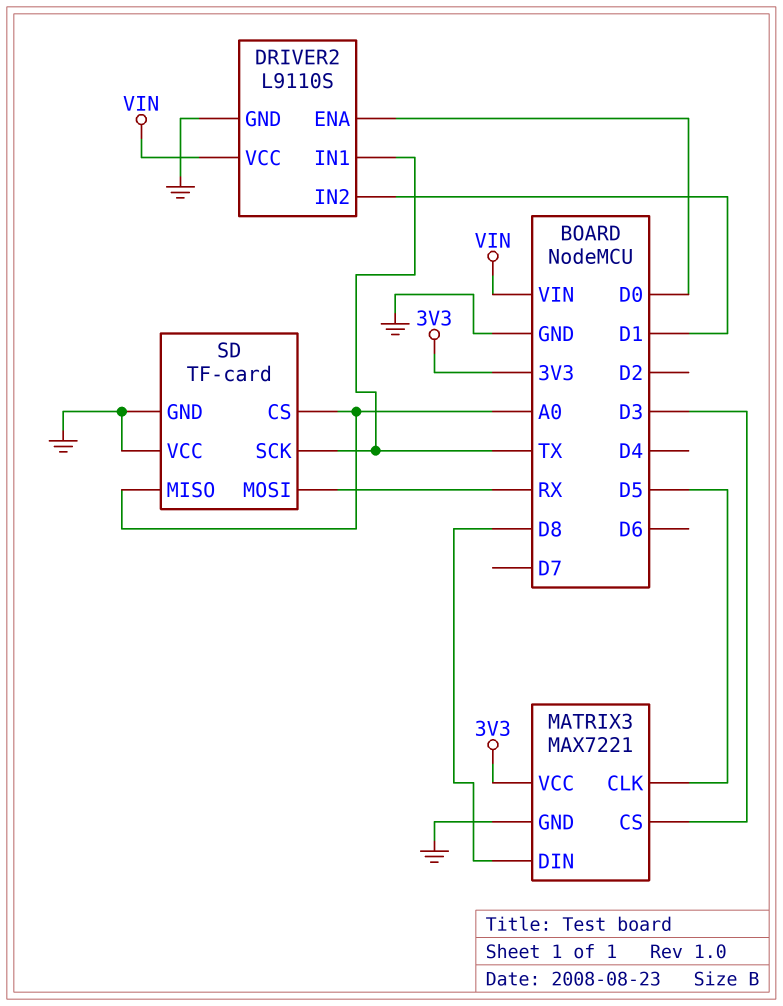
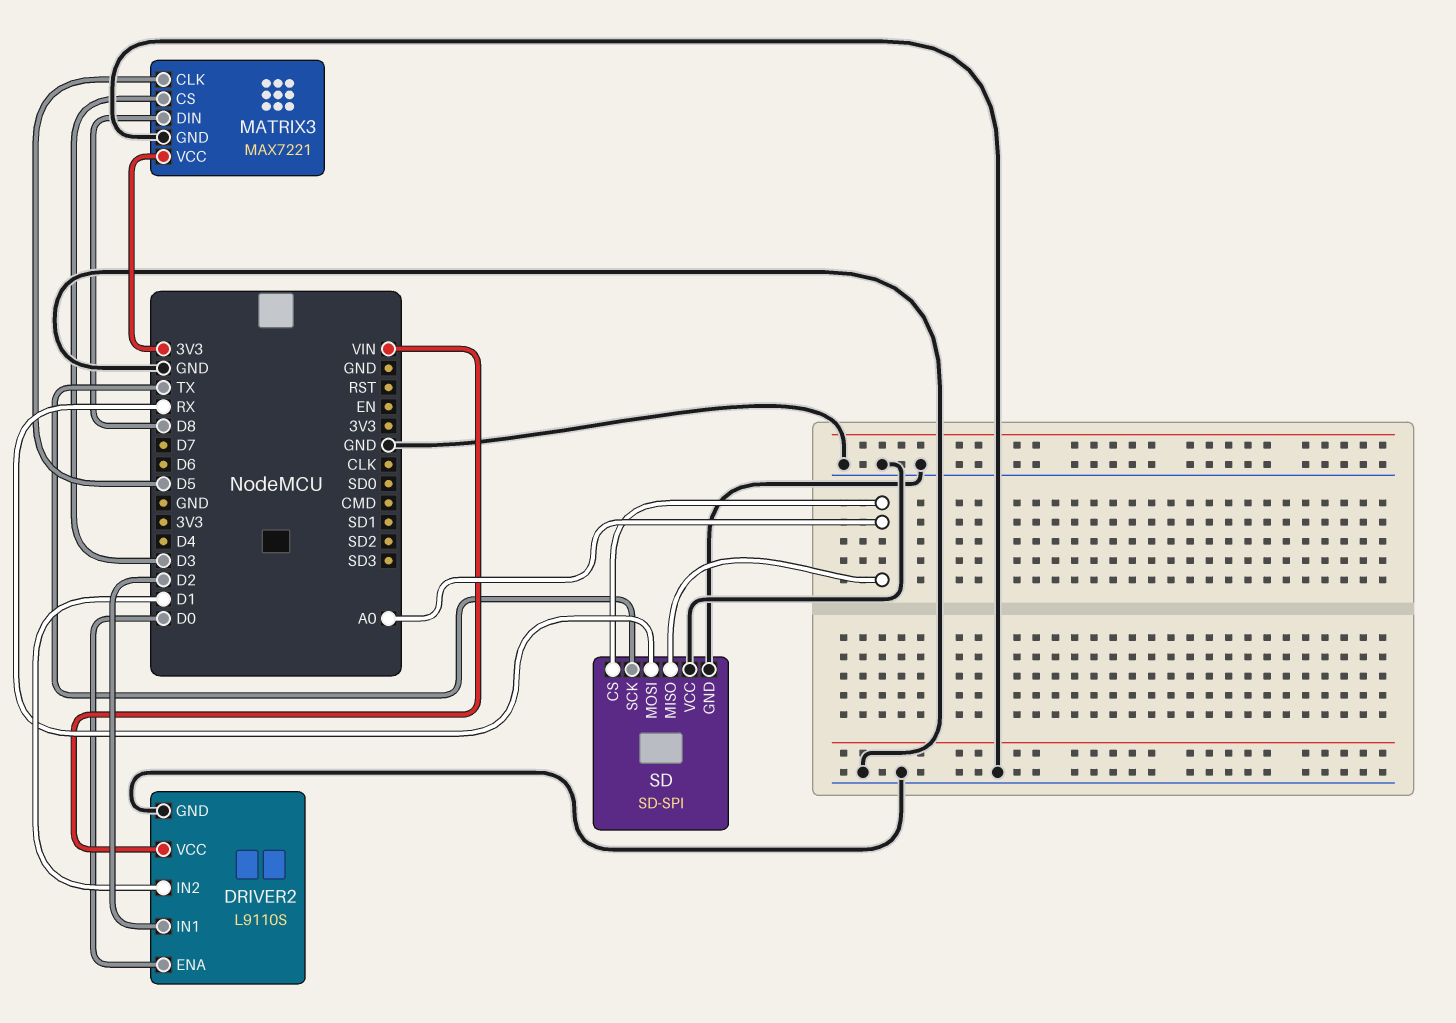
DRIVER2 pin IN1: TX -> D2
SD: TF-card -> SD-SPI

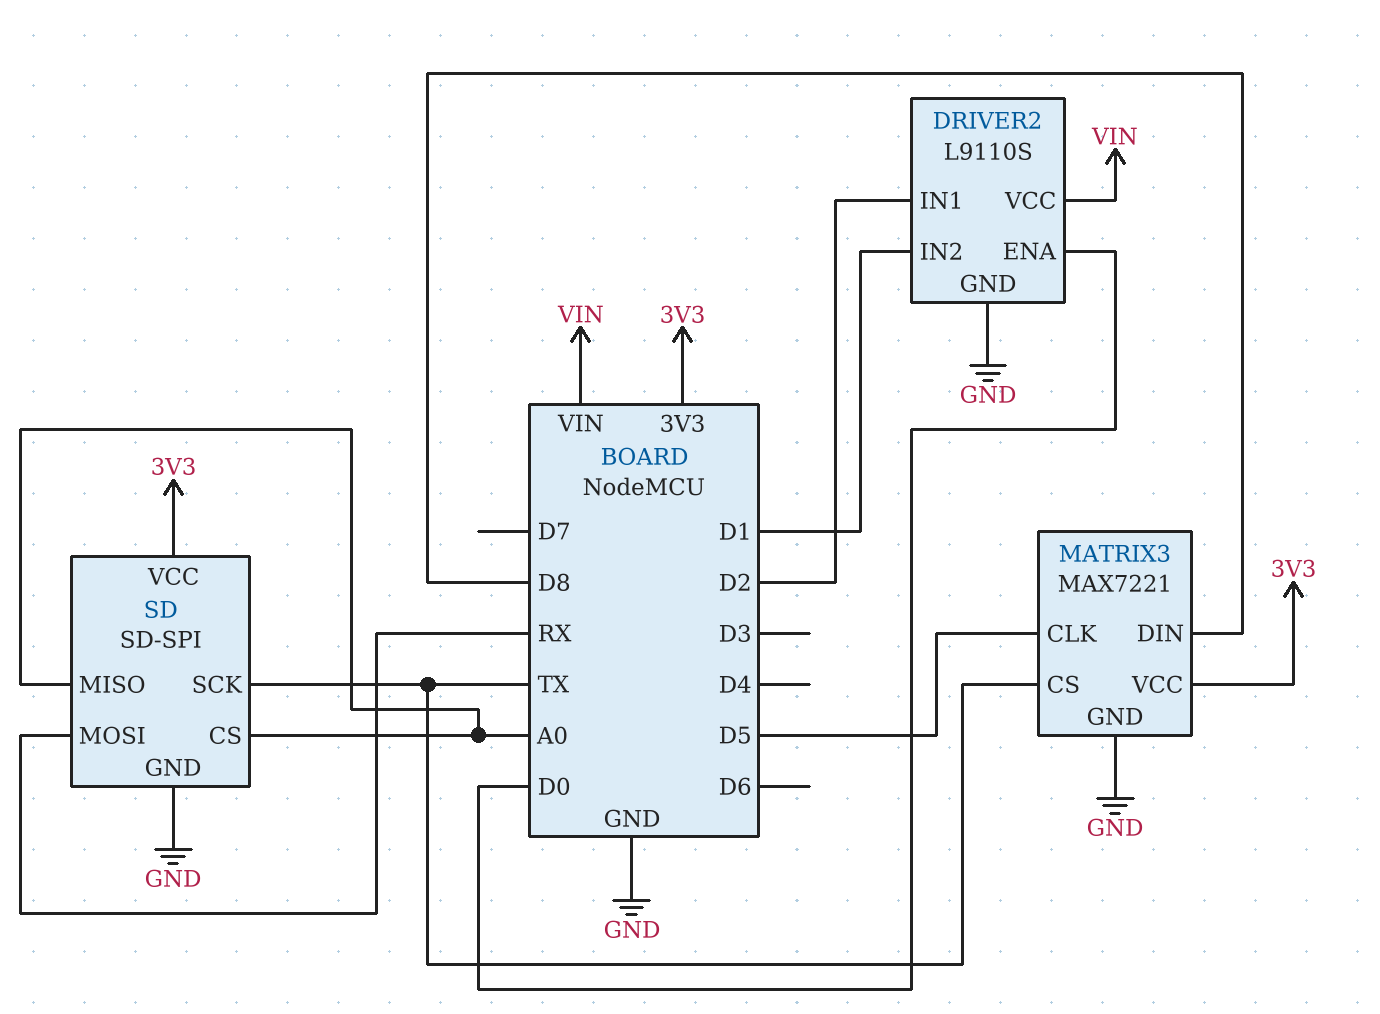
MATRIX3 pin CS: D3 -> TX
SD pin VCC: GND -> 3V3

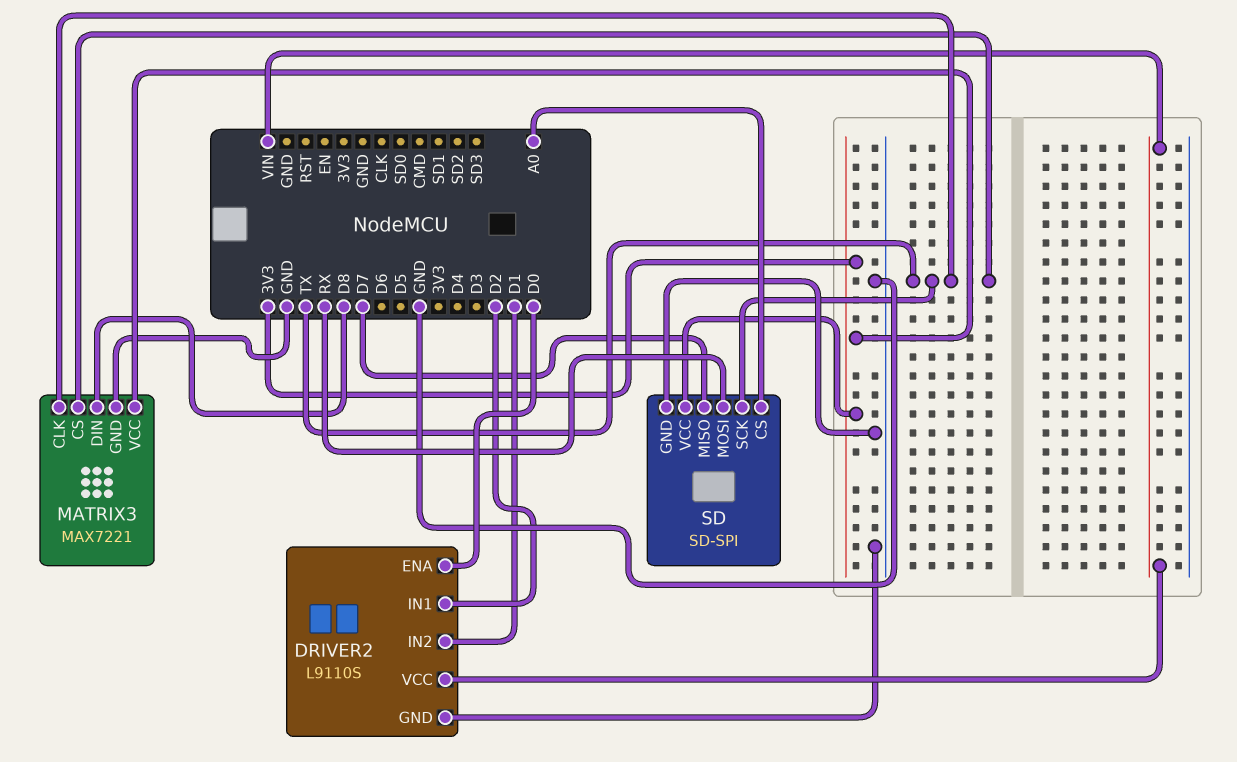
MATRIX3 pin CLK: D5 -> TX
SD pin MISO: A0 -> D7

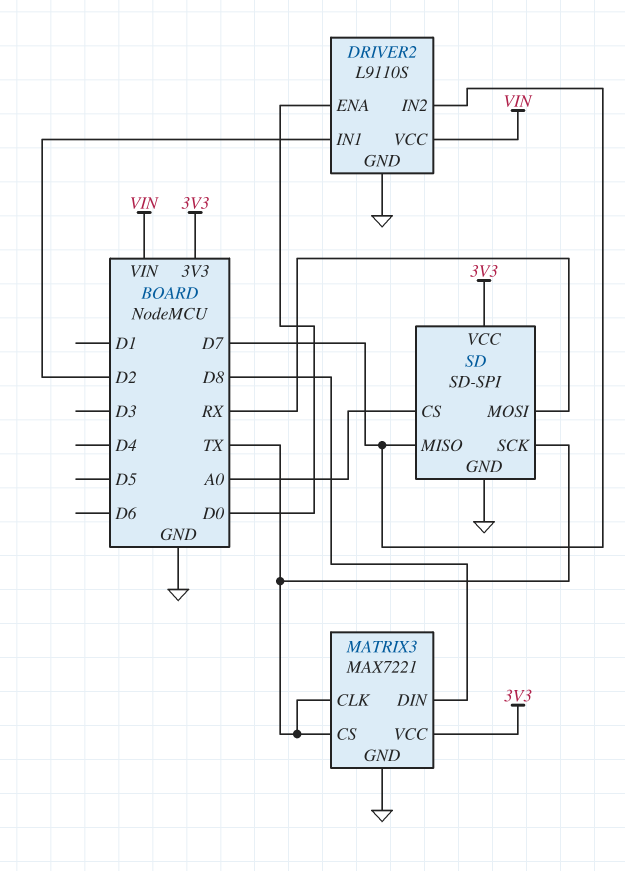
DRIVER2 pin IN2: D1 -> D7

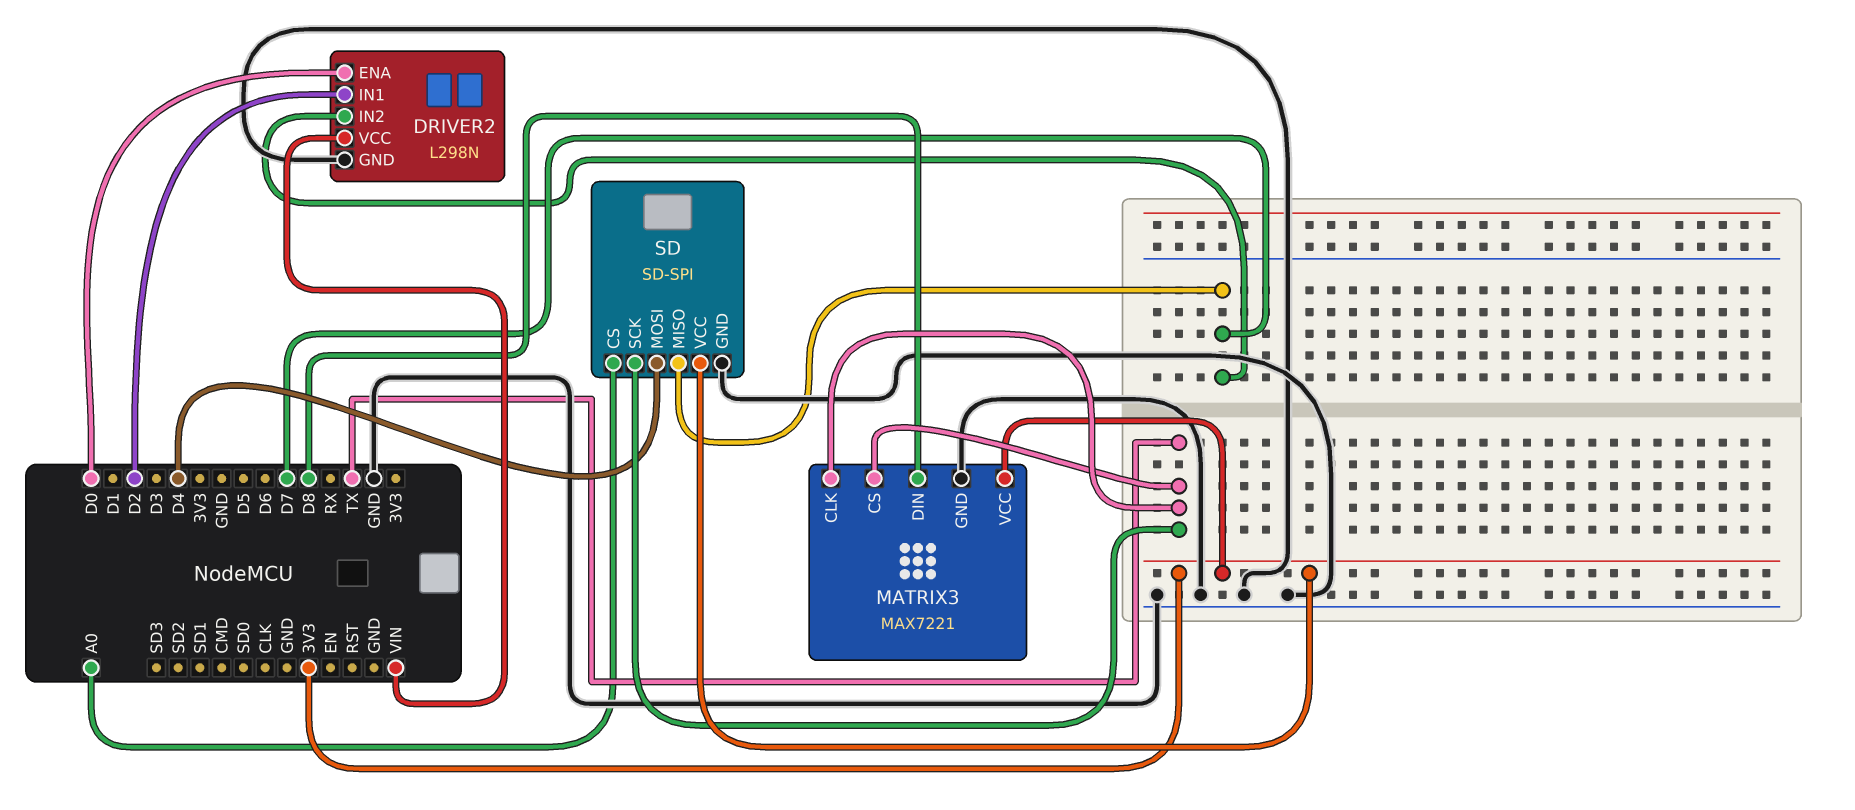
DRIVER2: L9110S -> L298N
SD pin MOSI: RX -> D4

